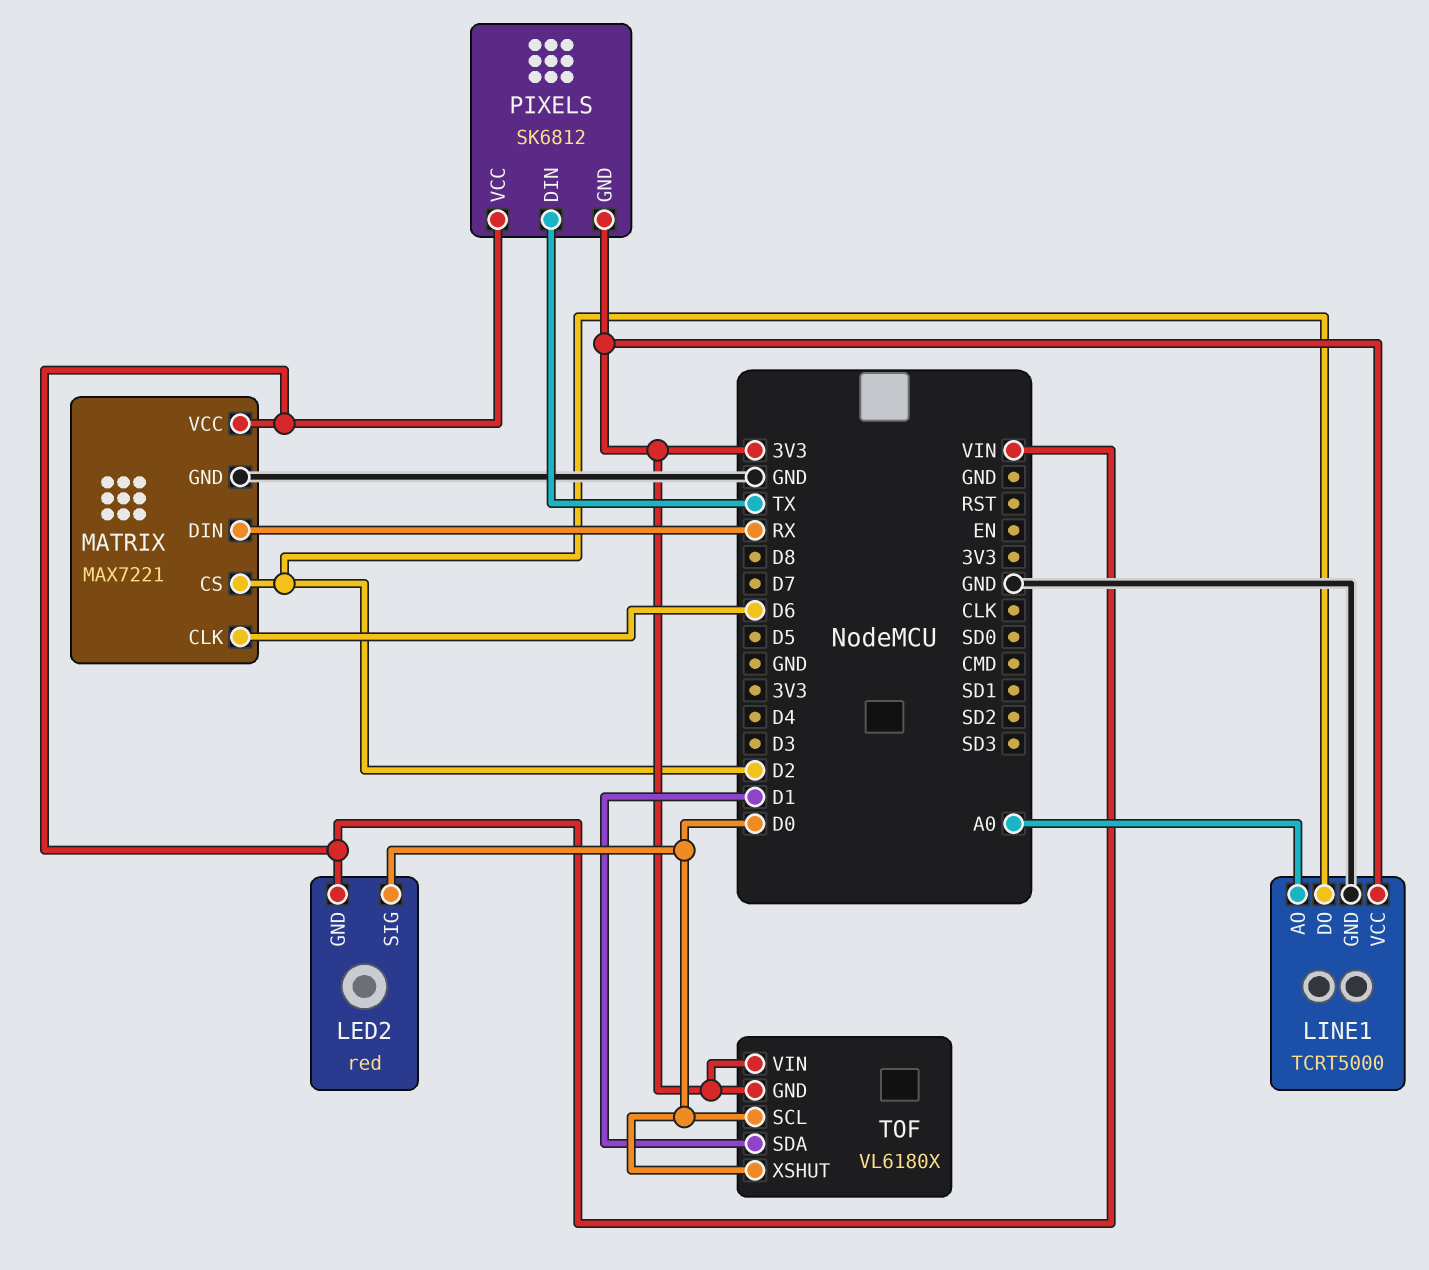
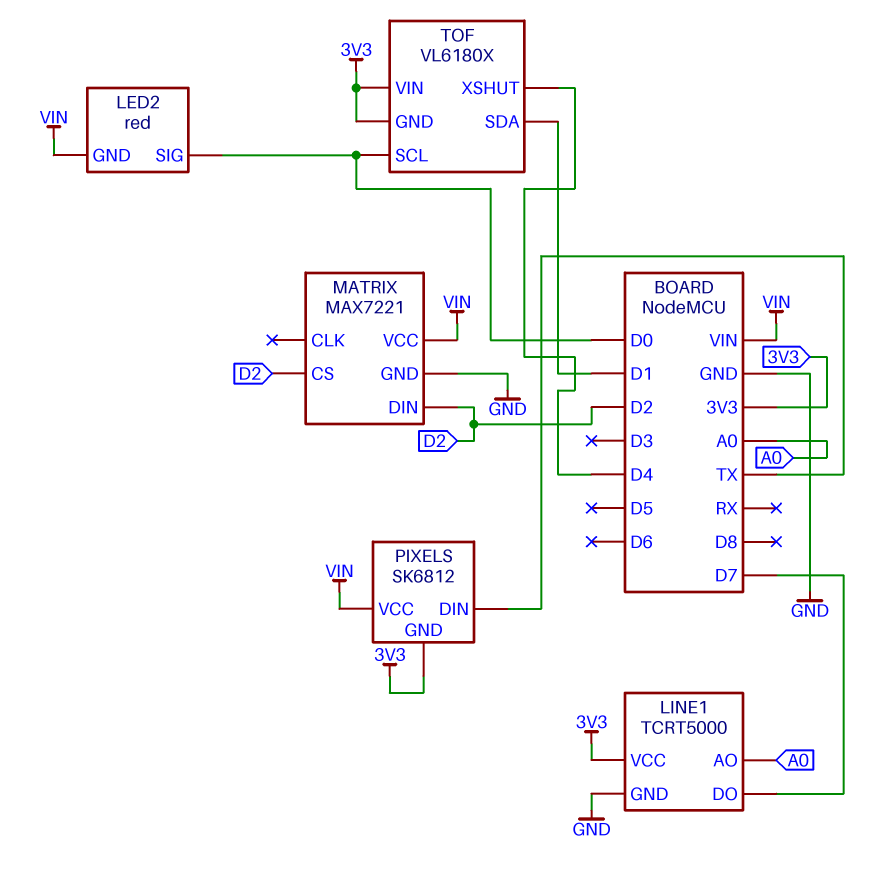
LINE1 pin DO: D2 -> D7
MATRIX pin CLK: D6 -> none
MATRIX pin DIN: RX -> D2
TOF pin XSHUT: D0 -> D4

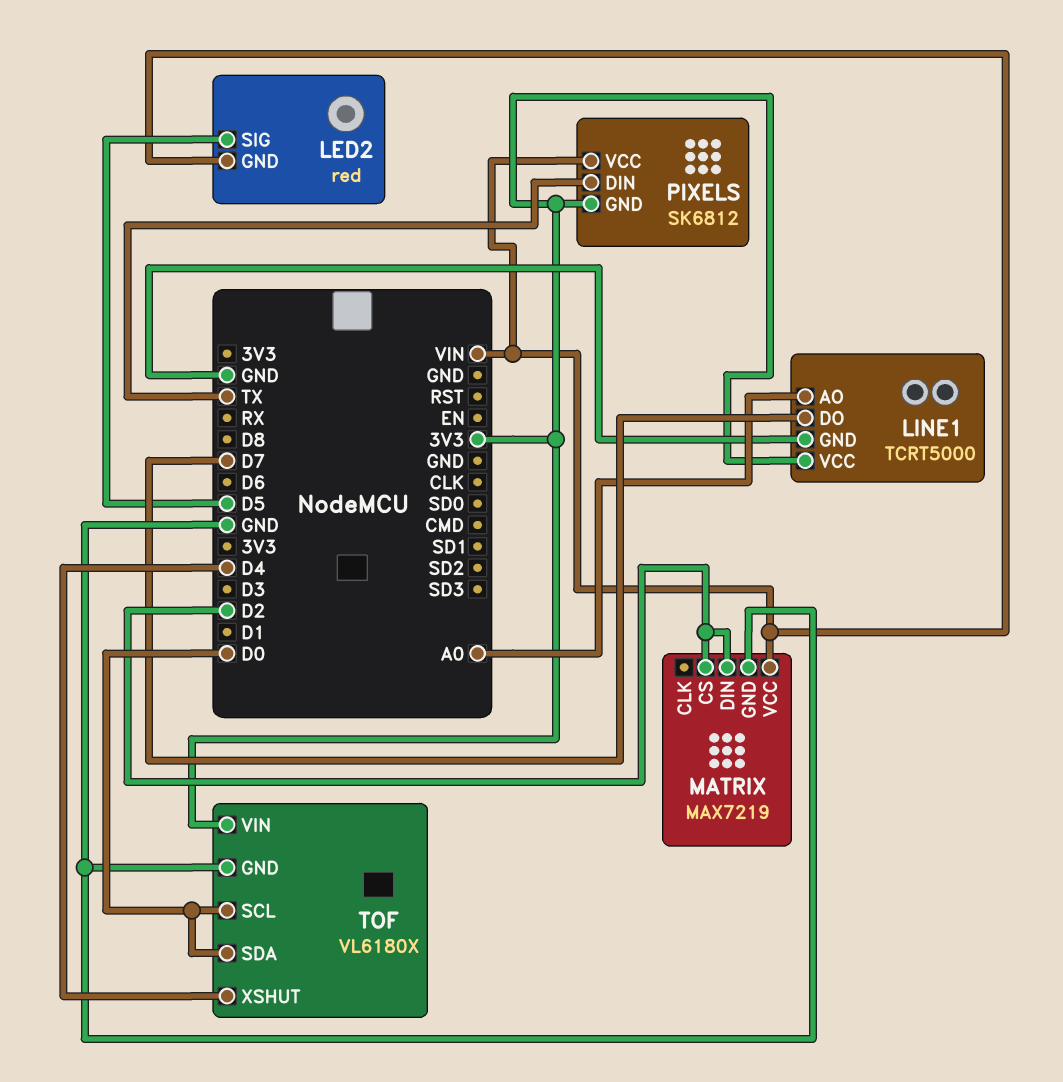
LED2 pin SIG: D0 -> D5
MATRIX: MAX7221 -> MAX7219
TOF pin GND: 3V3 -> GND
TOF pin SDA: D1 -> D0

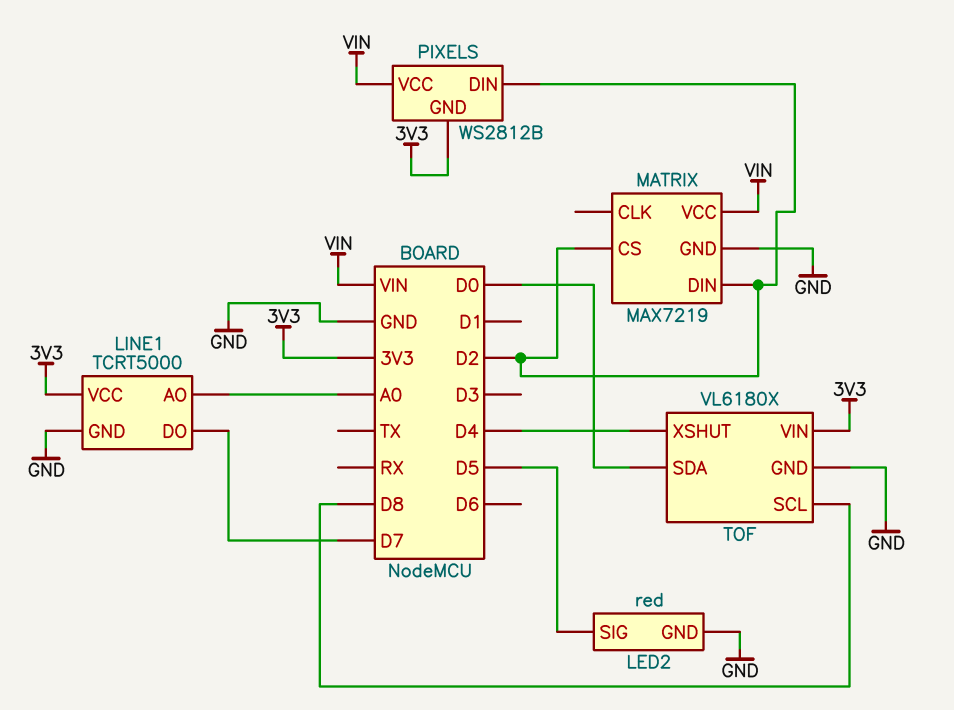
LED2 pin GND: VIN -> GND
PIXELS: SK6812 -> WS2812B
PIXELS pin DIN: TX -> D2
TOF pin SCL: D0 -> D8

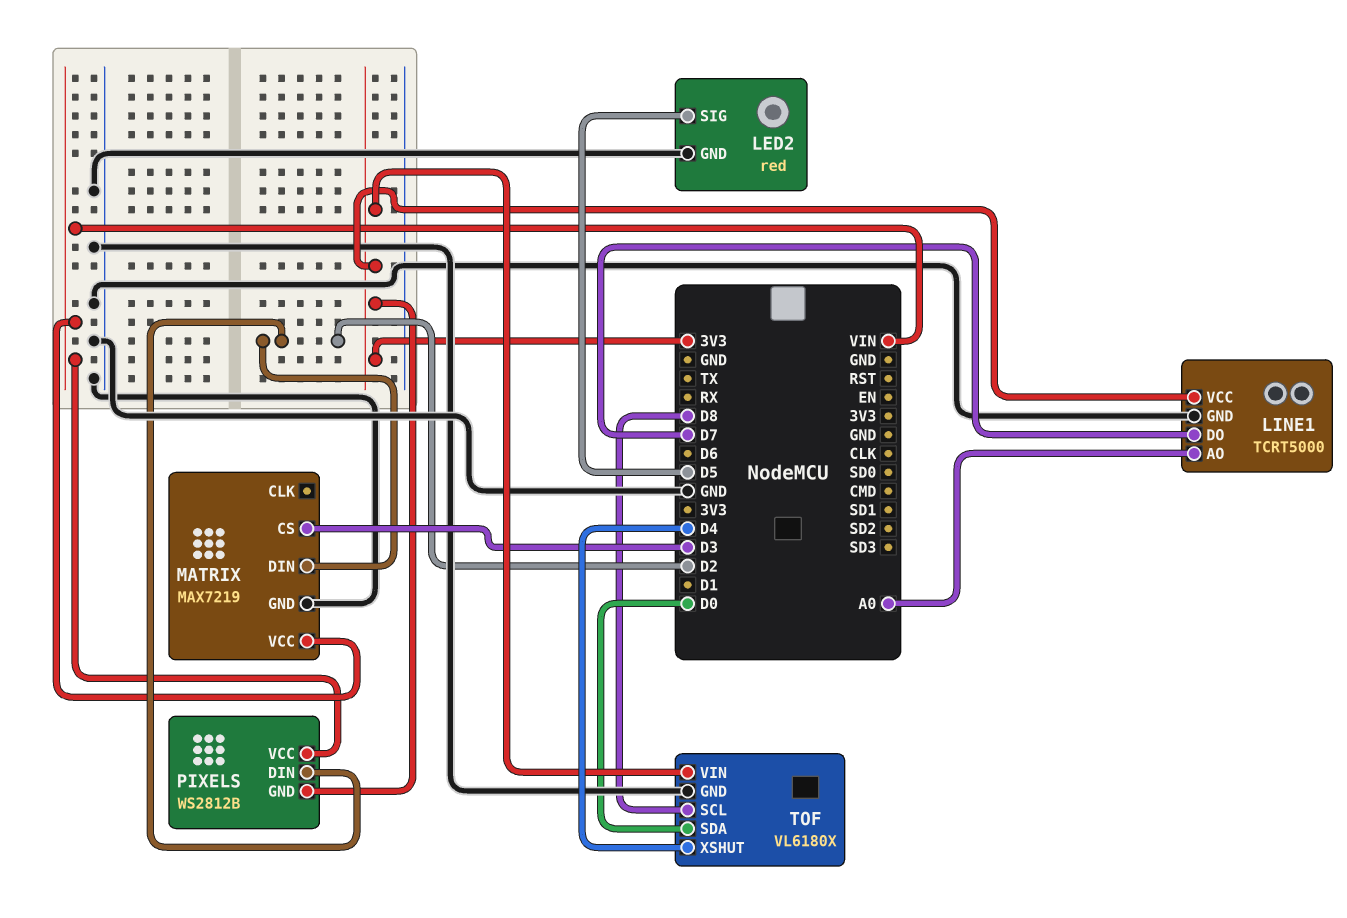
MATRIX pin CS: D2 -> D3

